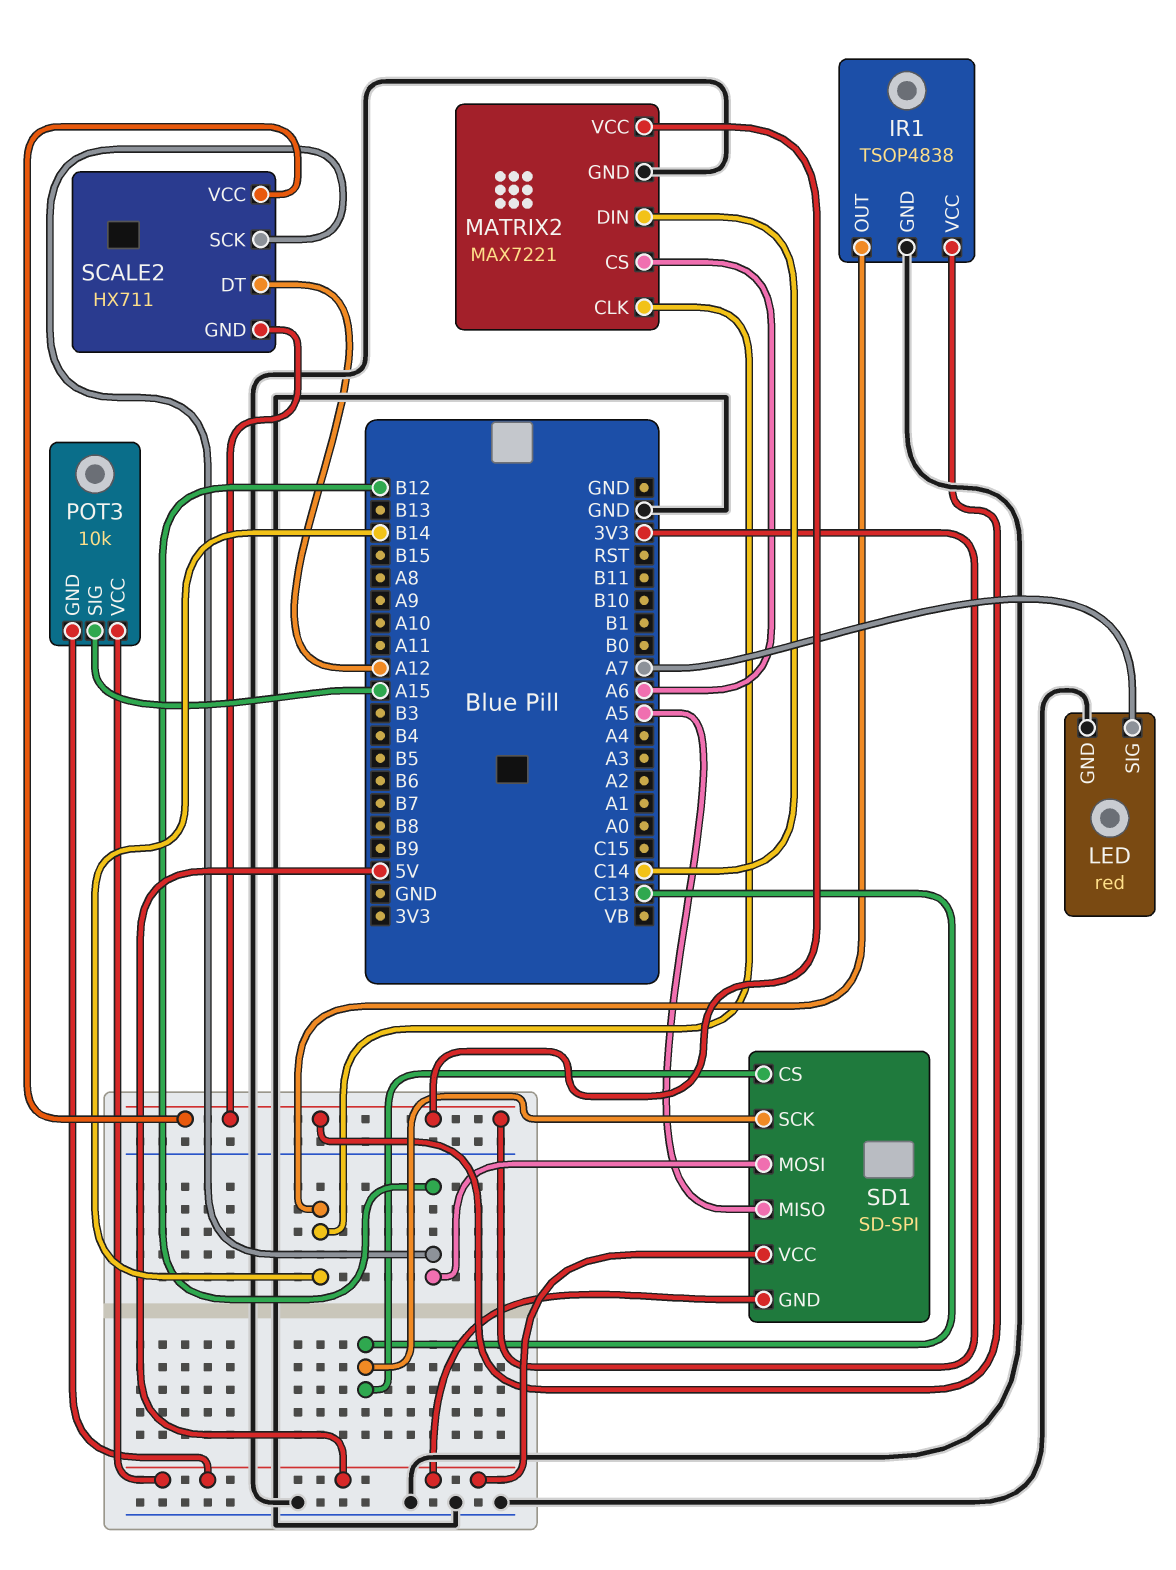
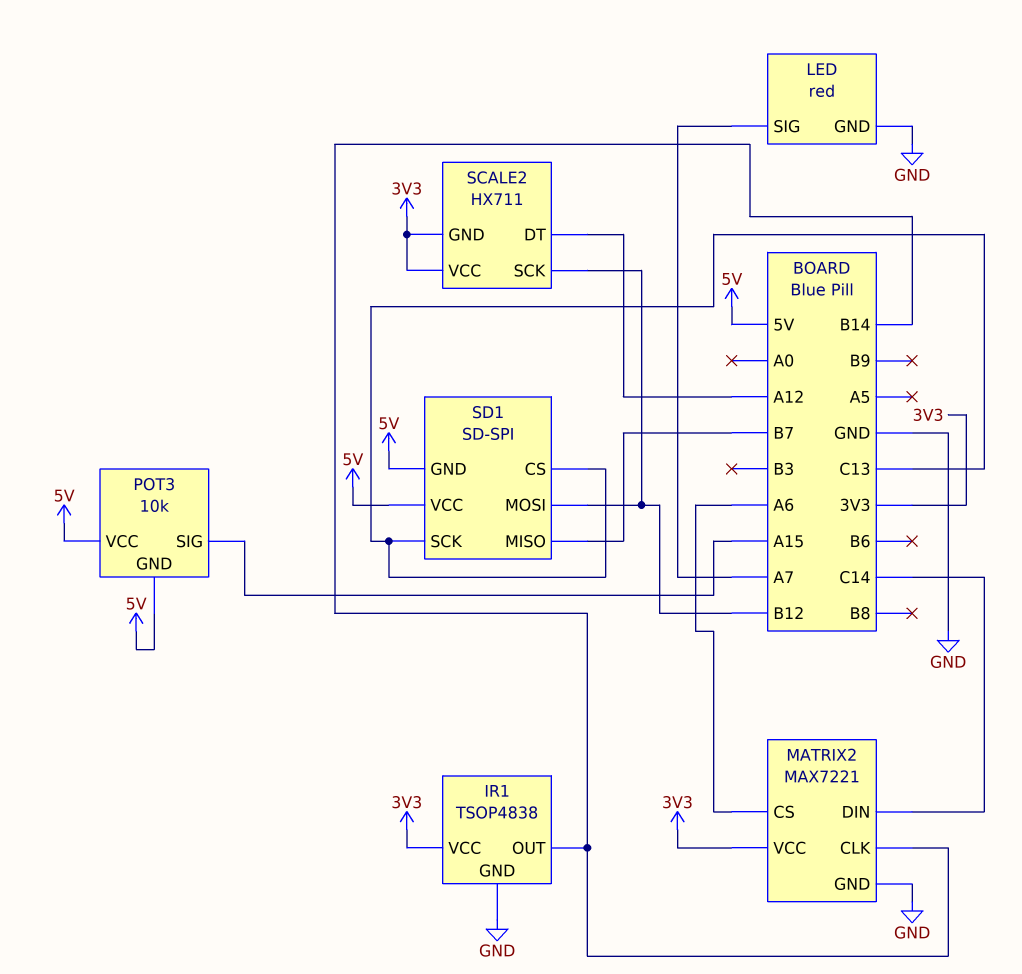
SD1 pin MISO: A5 -> B7

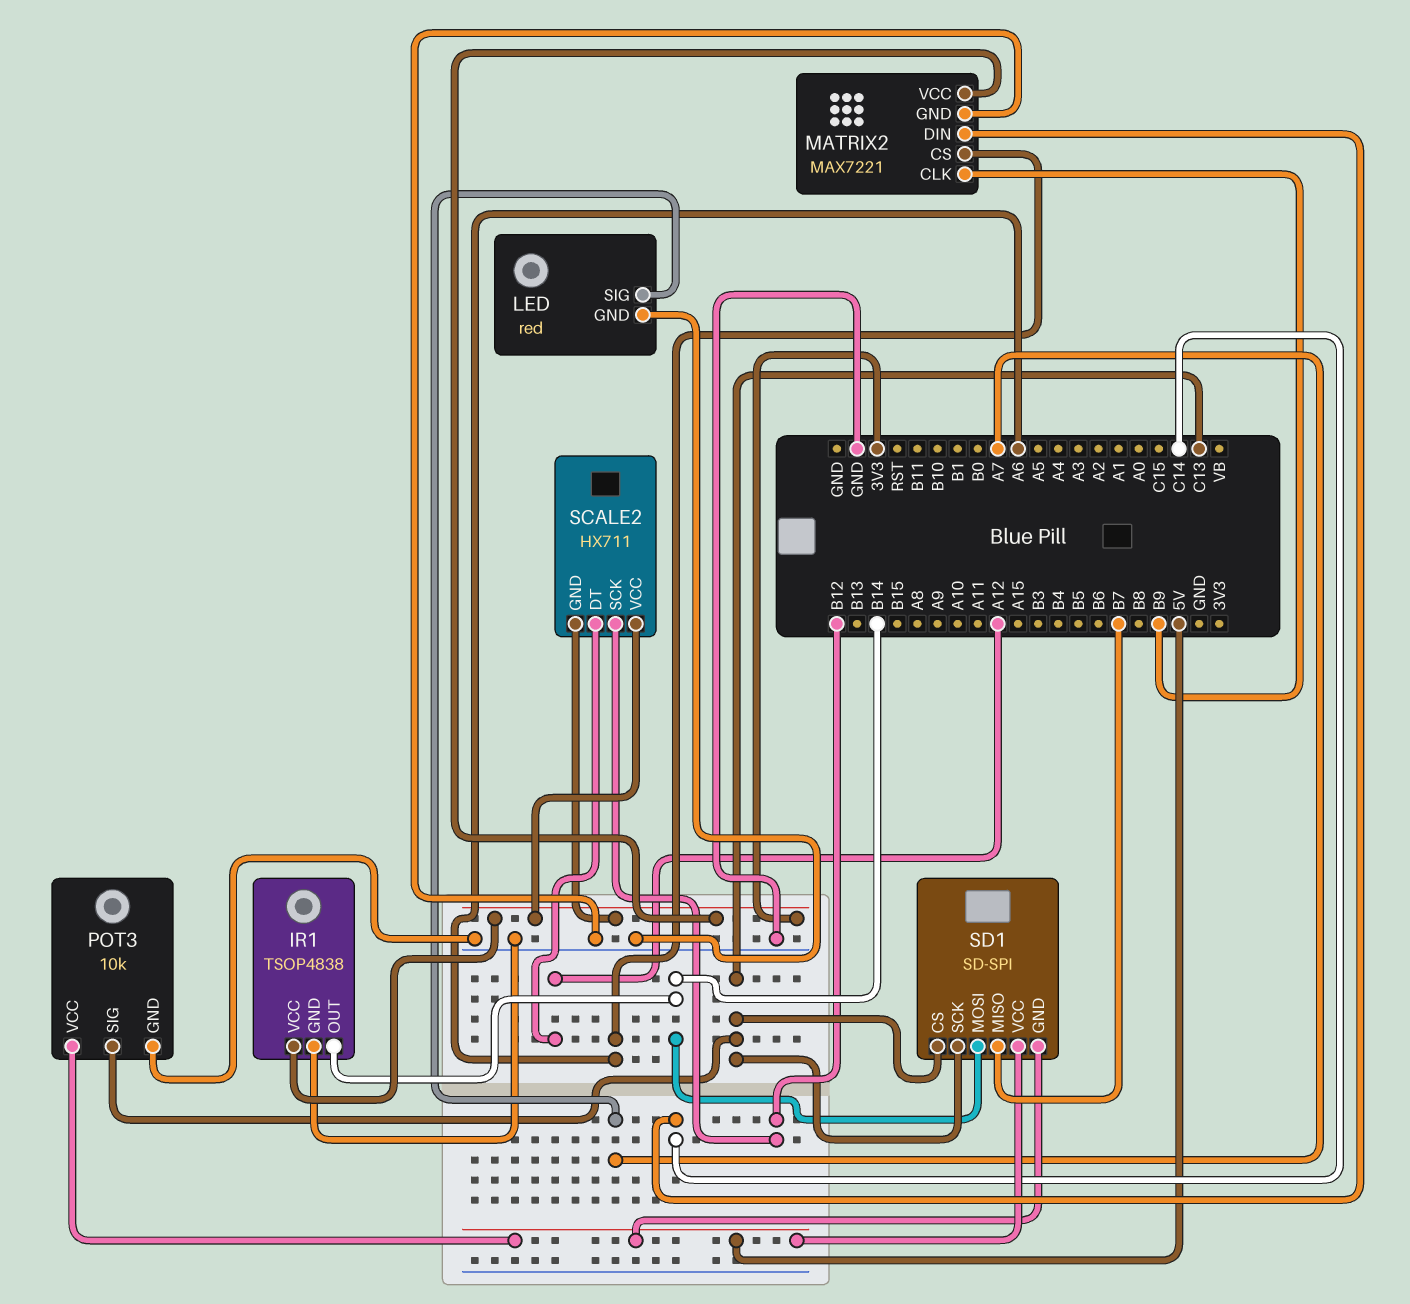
MATRIX2 pin CLK: B14 -> B9
POT3 pin GND: 5V -> GND
POT3 pin SIG: A15 -> C13
SD1 pin MOSI: B12 -> B14

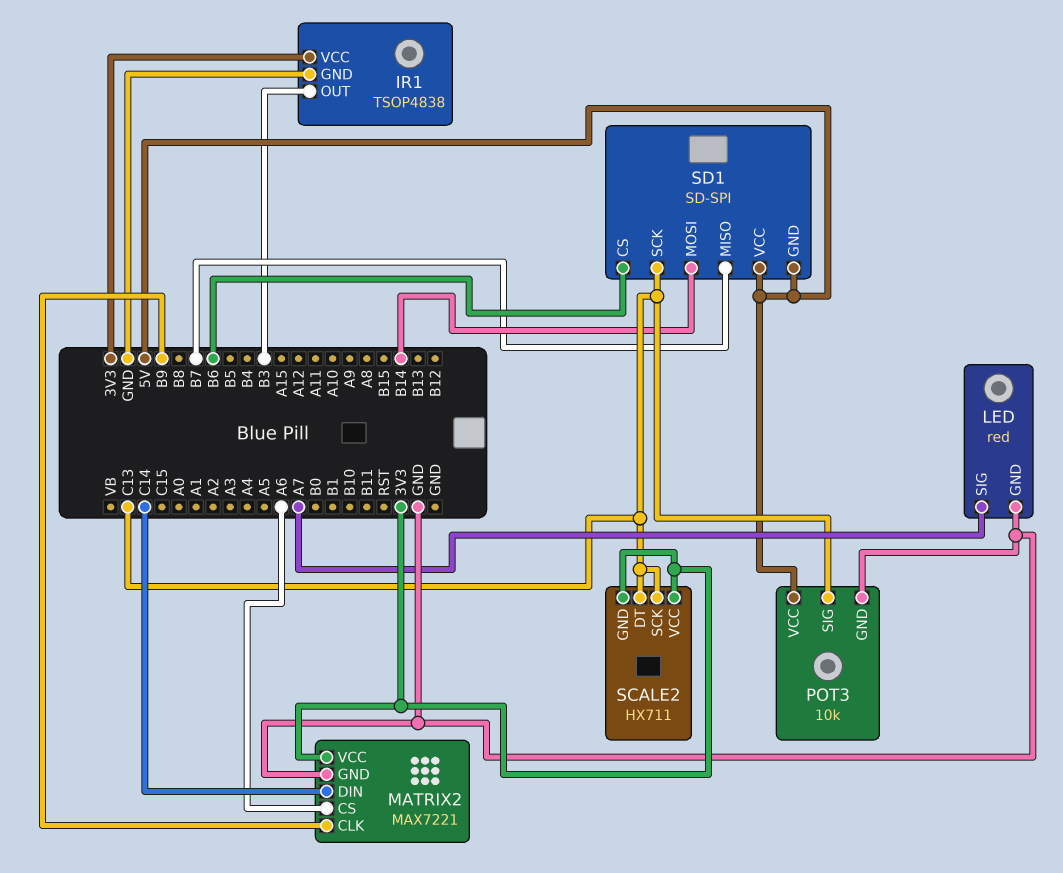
IR1 pin OUT: B14 -> B3
SCALE2 pin DT: A12 -> C13
SCALE2 pin SCK: B12 -> C13
SD1 pin CS: C13 -> B6

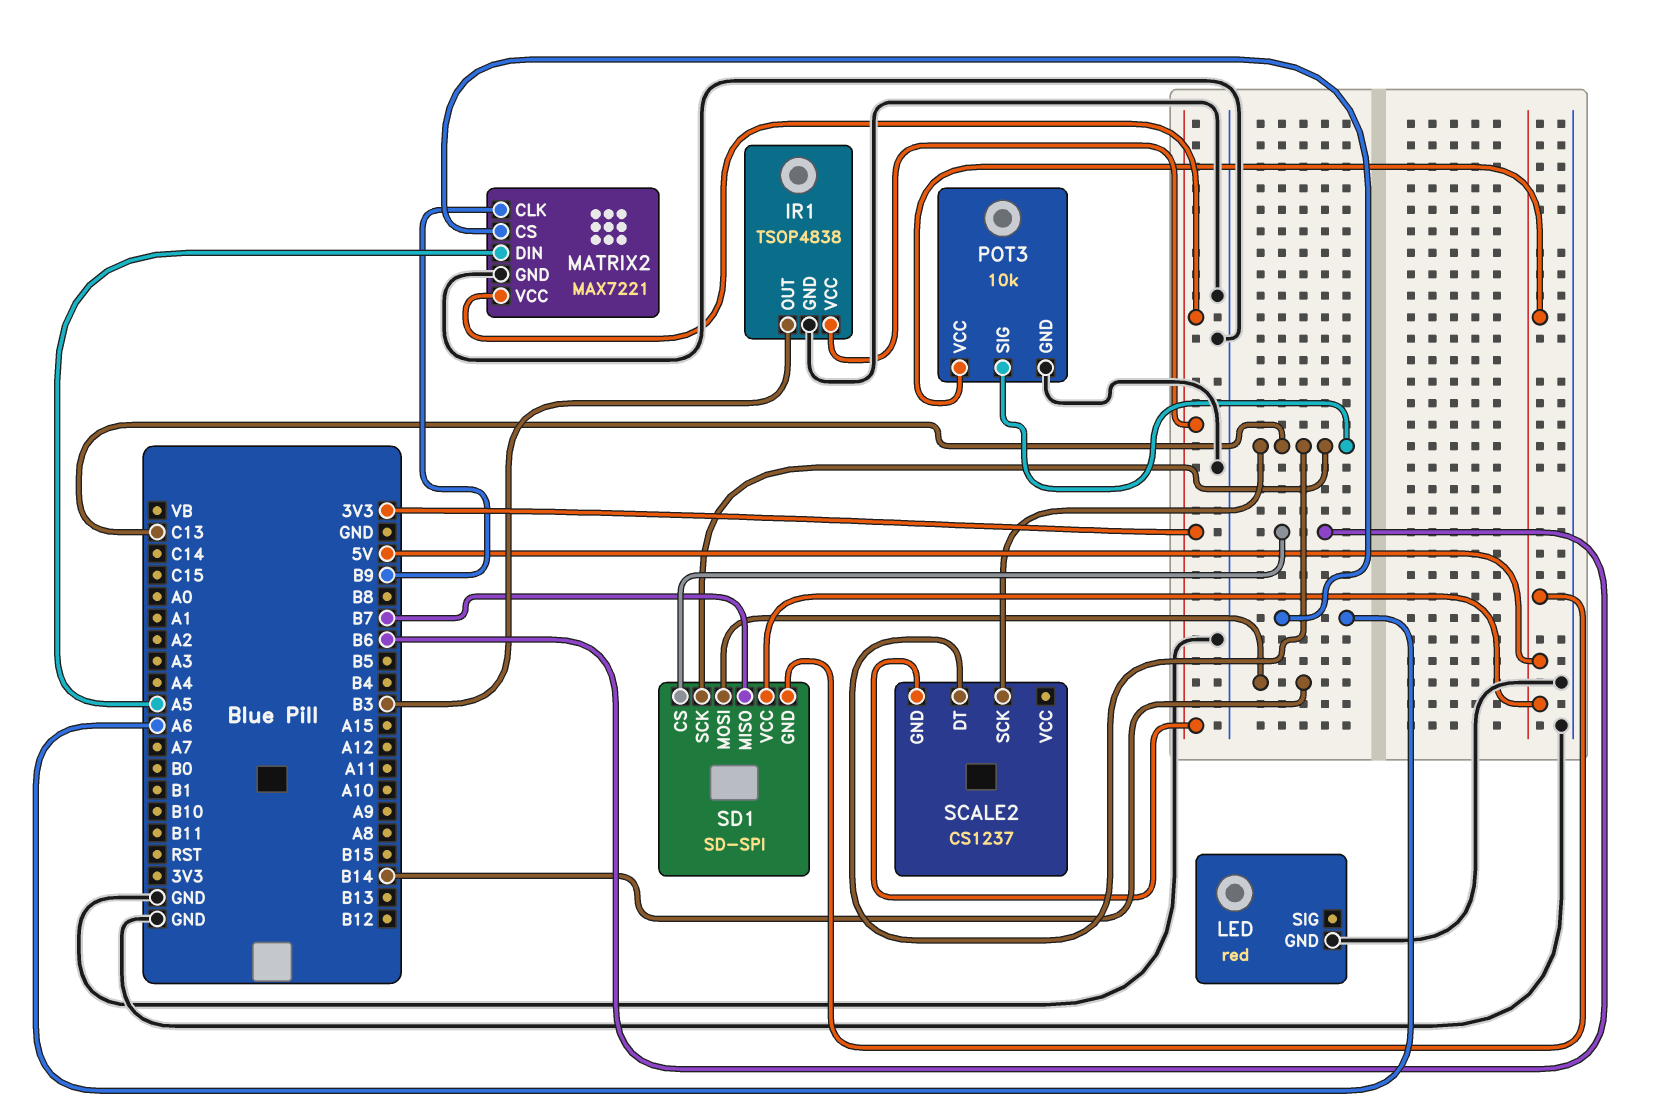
LED pin SIG: A7 -> none
MATRIX2 pin DIN: C14 -> A5
SCALE2: HX711 -> CS1237
SCALE2 pin VCC: 3V3 -> none

